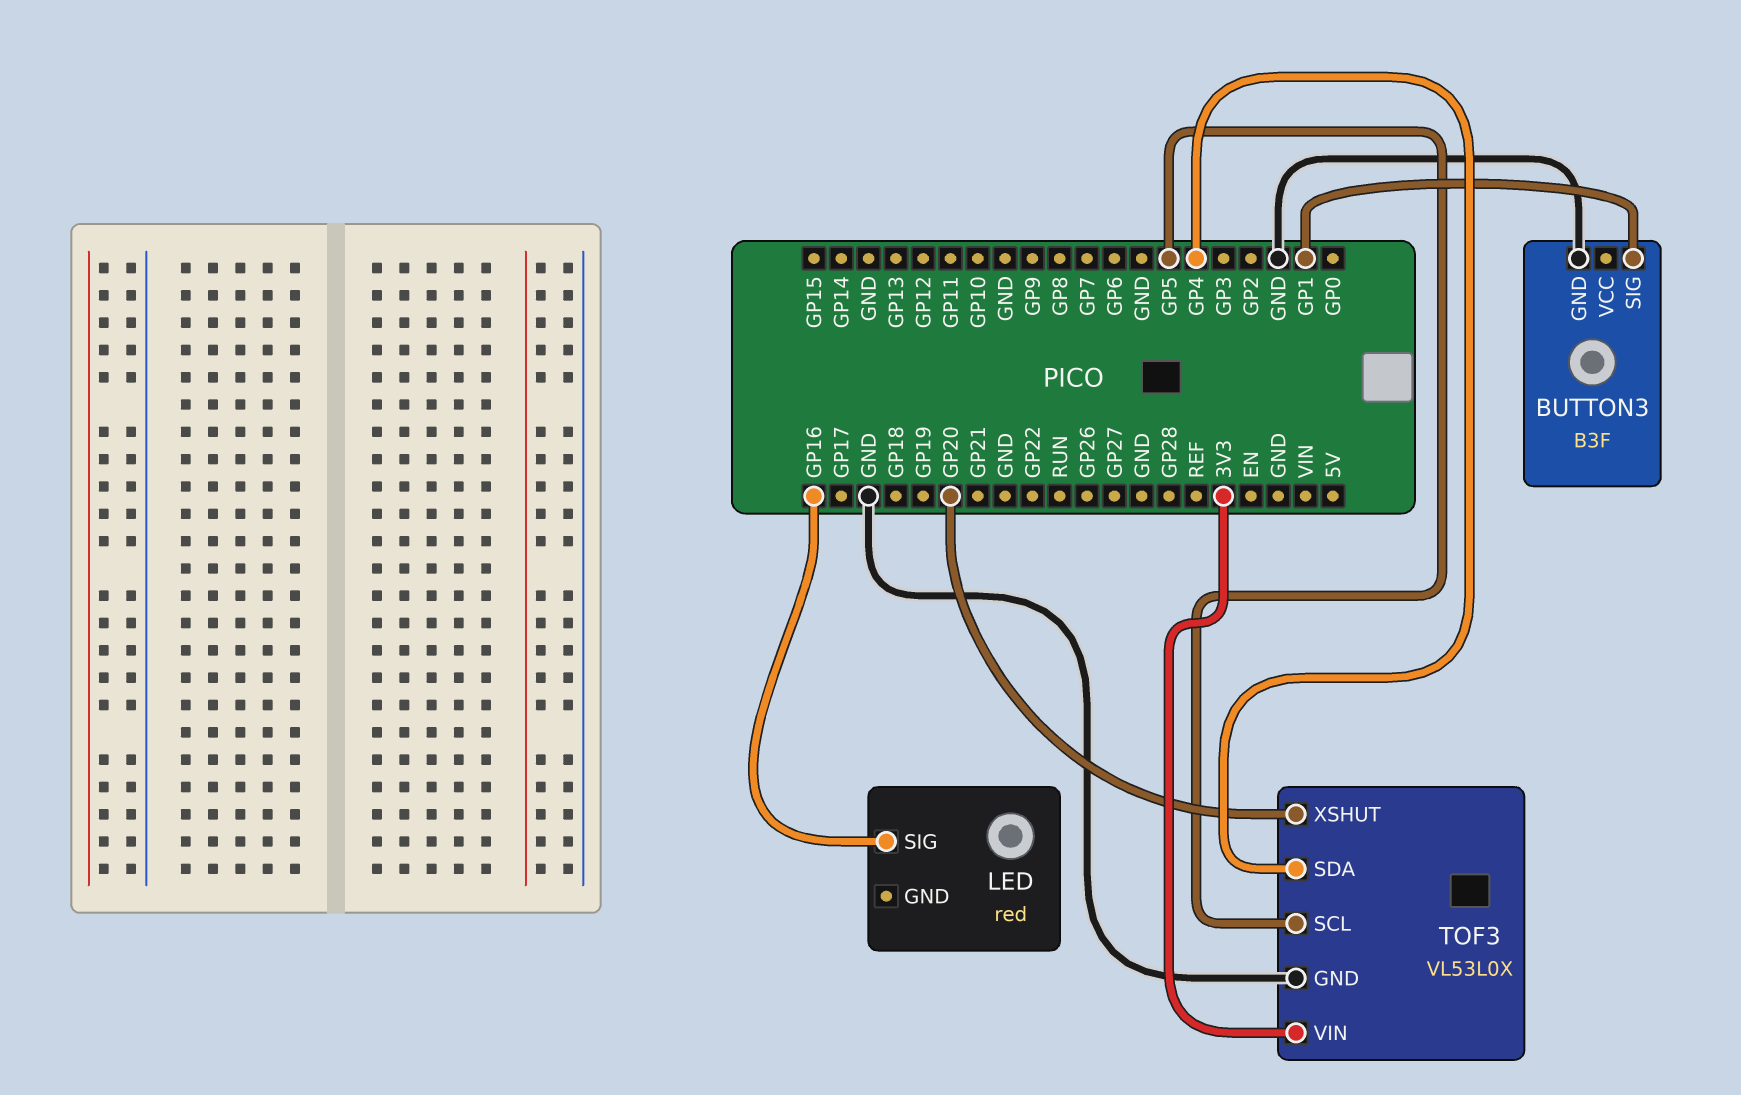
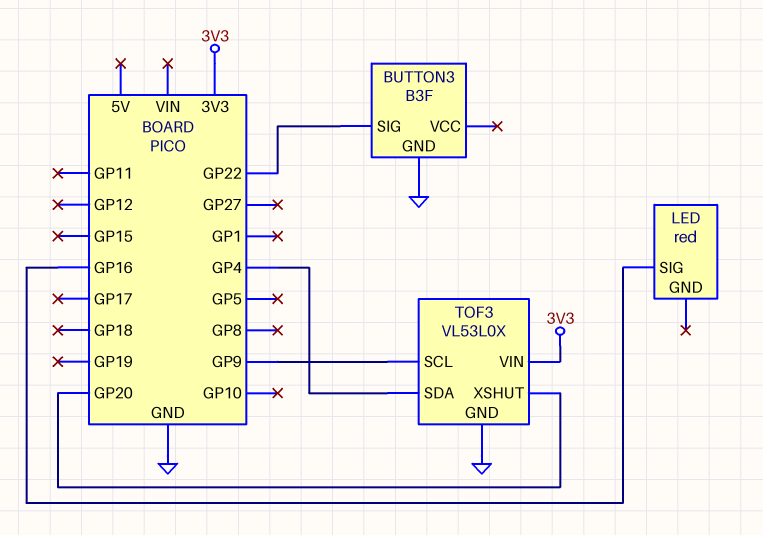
BUTTON3 pin SIG: GP1 -> GP22
TOF3 pin SCL: GP5 -> GP9

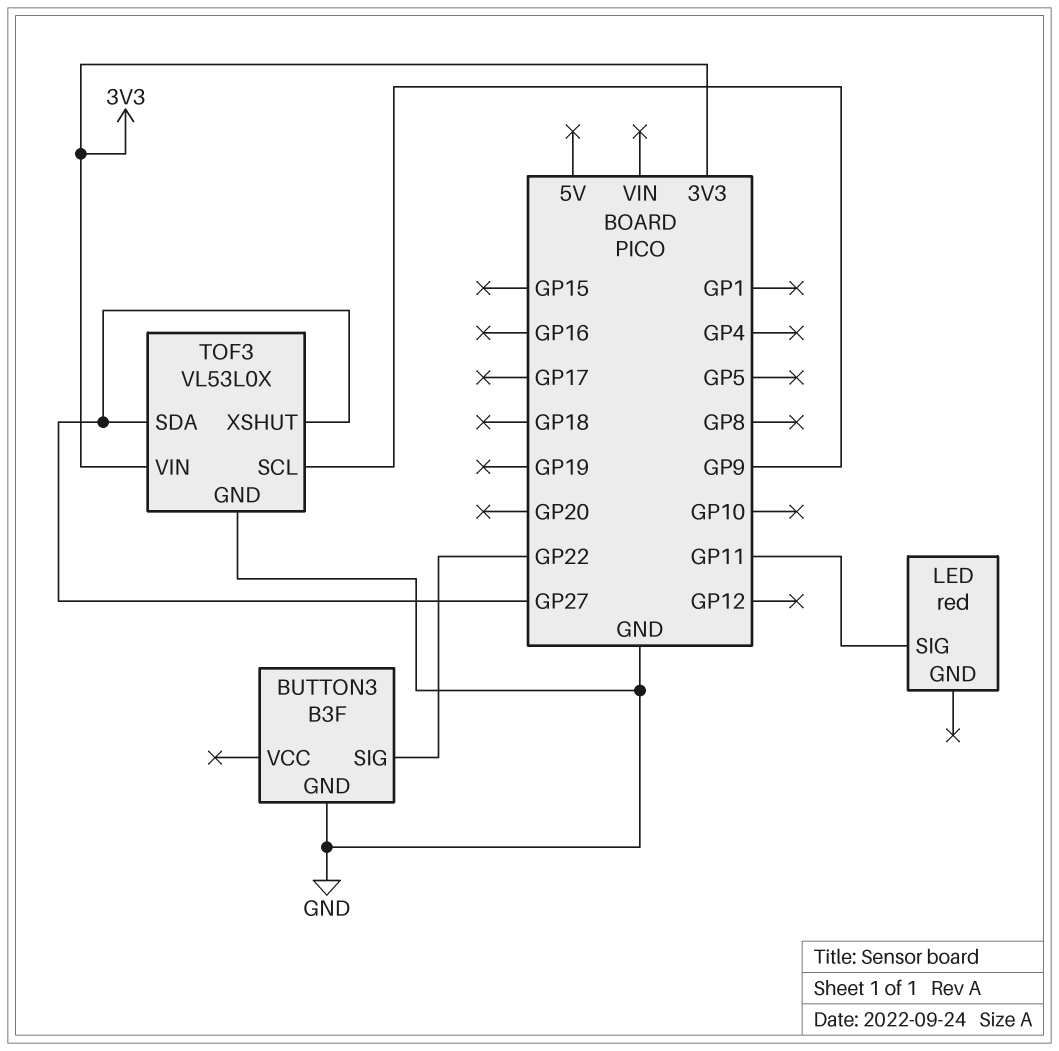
LED pin SIG: GP16 -> GP11
TOF3 pin SDA: GP4 -> GP27
TOF3 pin XSHUT: GP20 -> GP27

